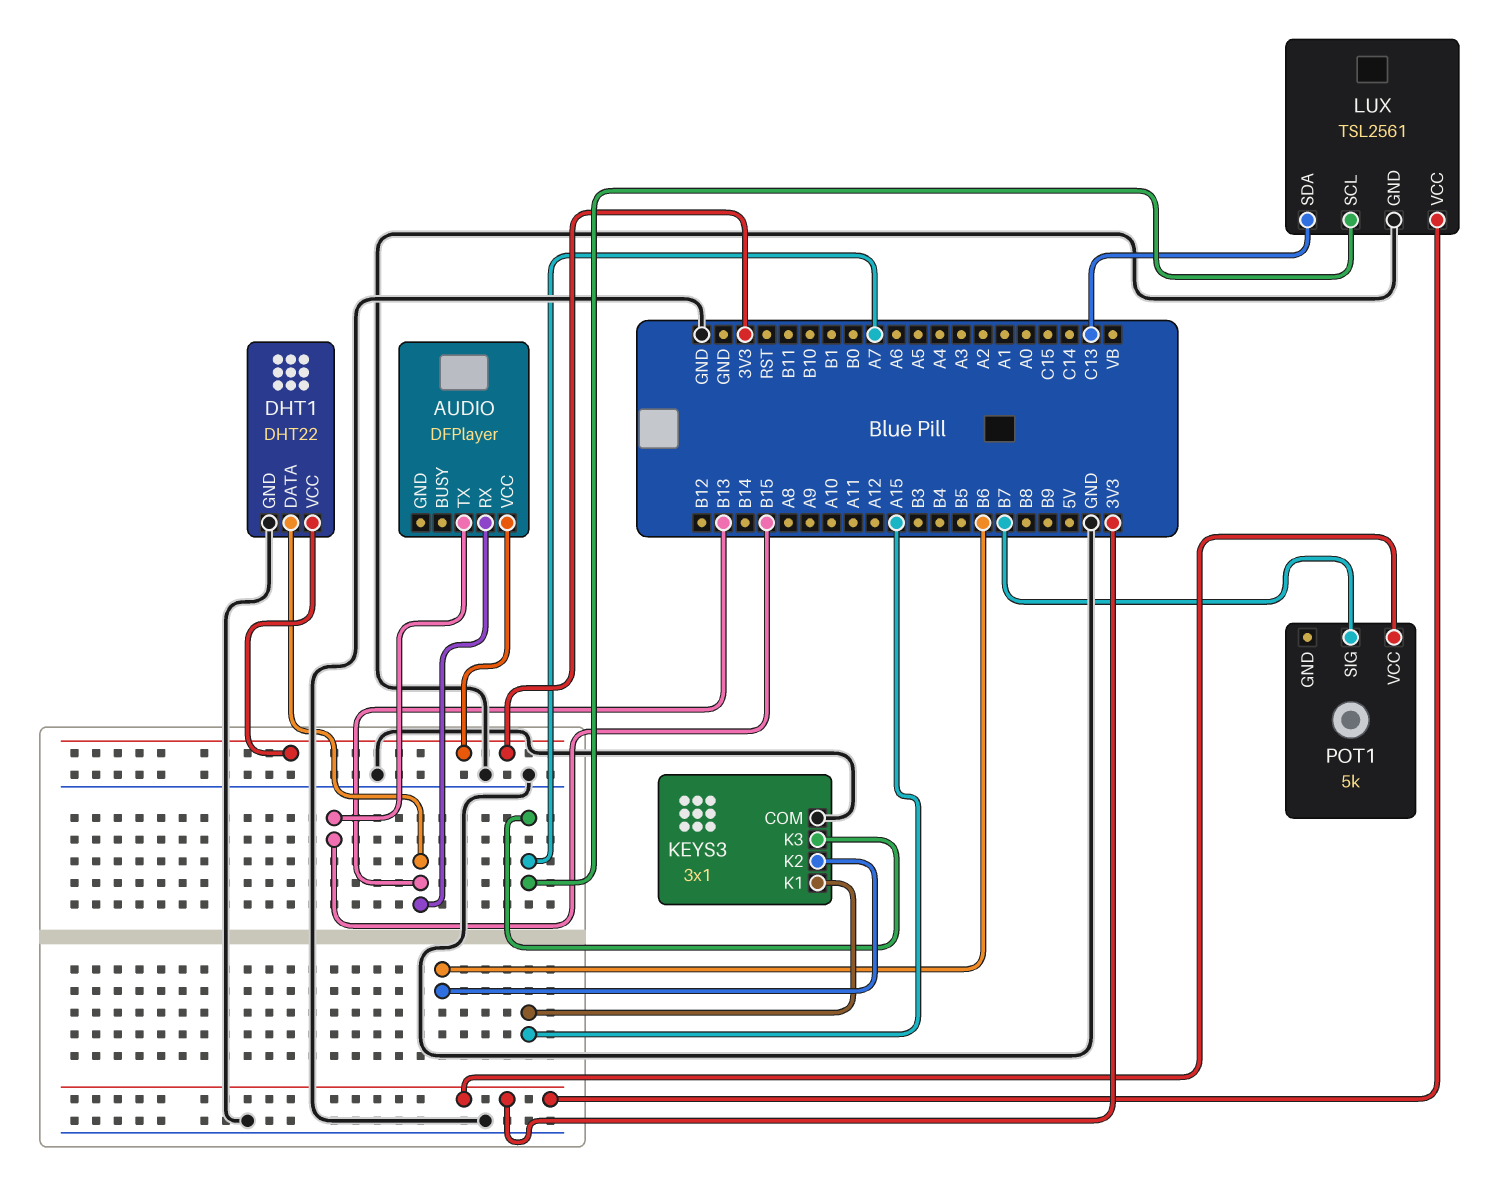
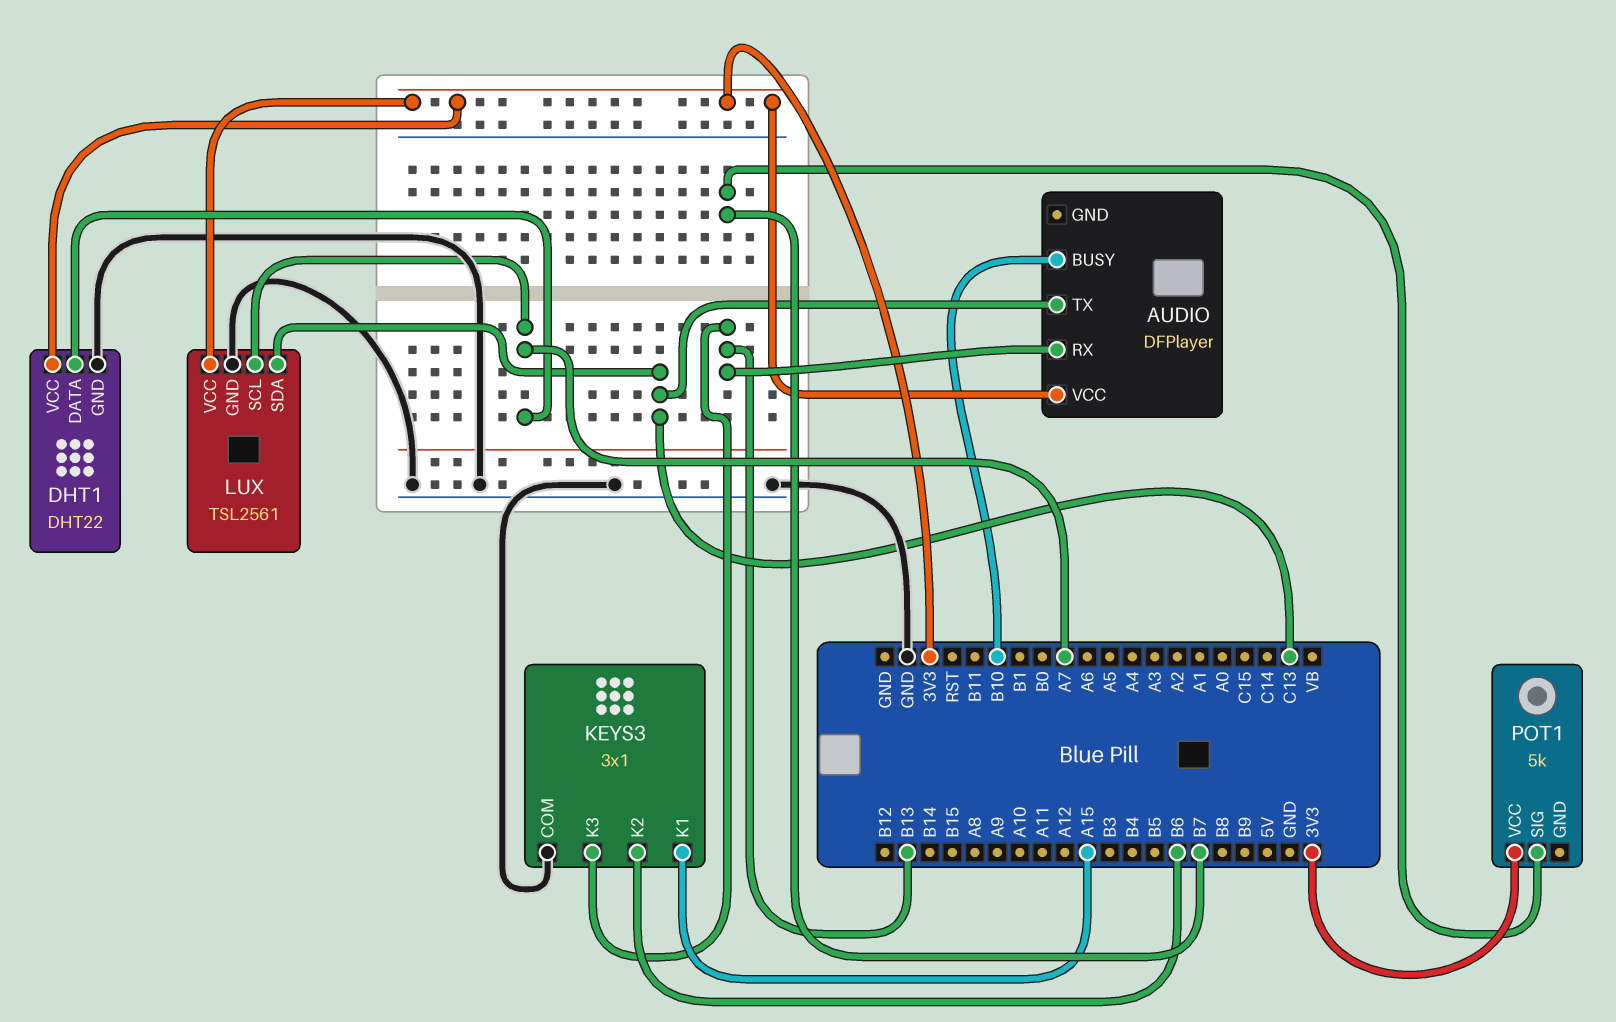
AUDIO pin BUSY: none -> B10
AUDIO pin TX: B15 -> C13
DHT1 pin DATA: B13 -> A7
KEYS3 pin K3: A7 -> B13

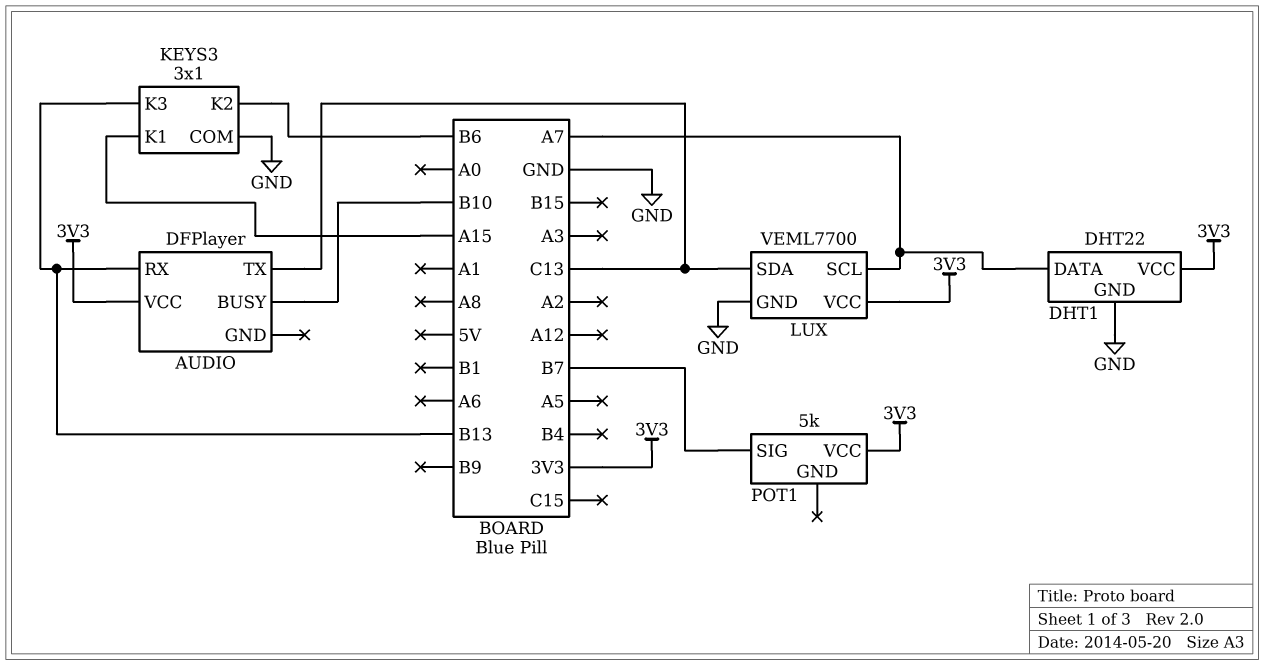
LUX: TSL2561 -> VEML7700

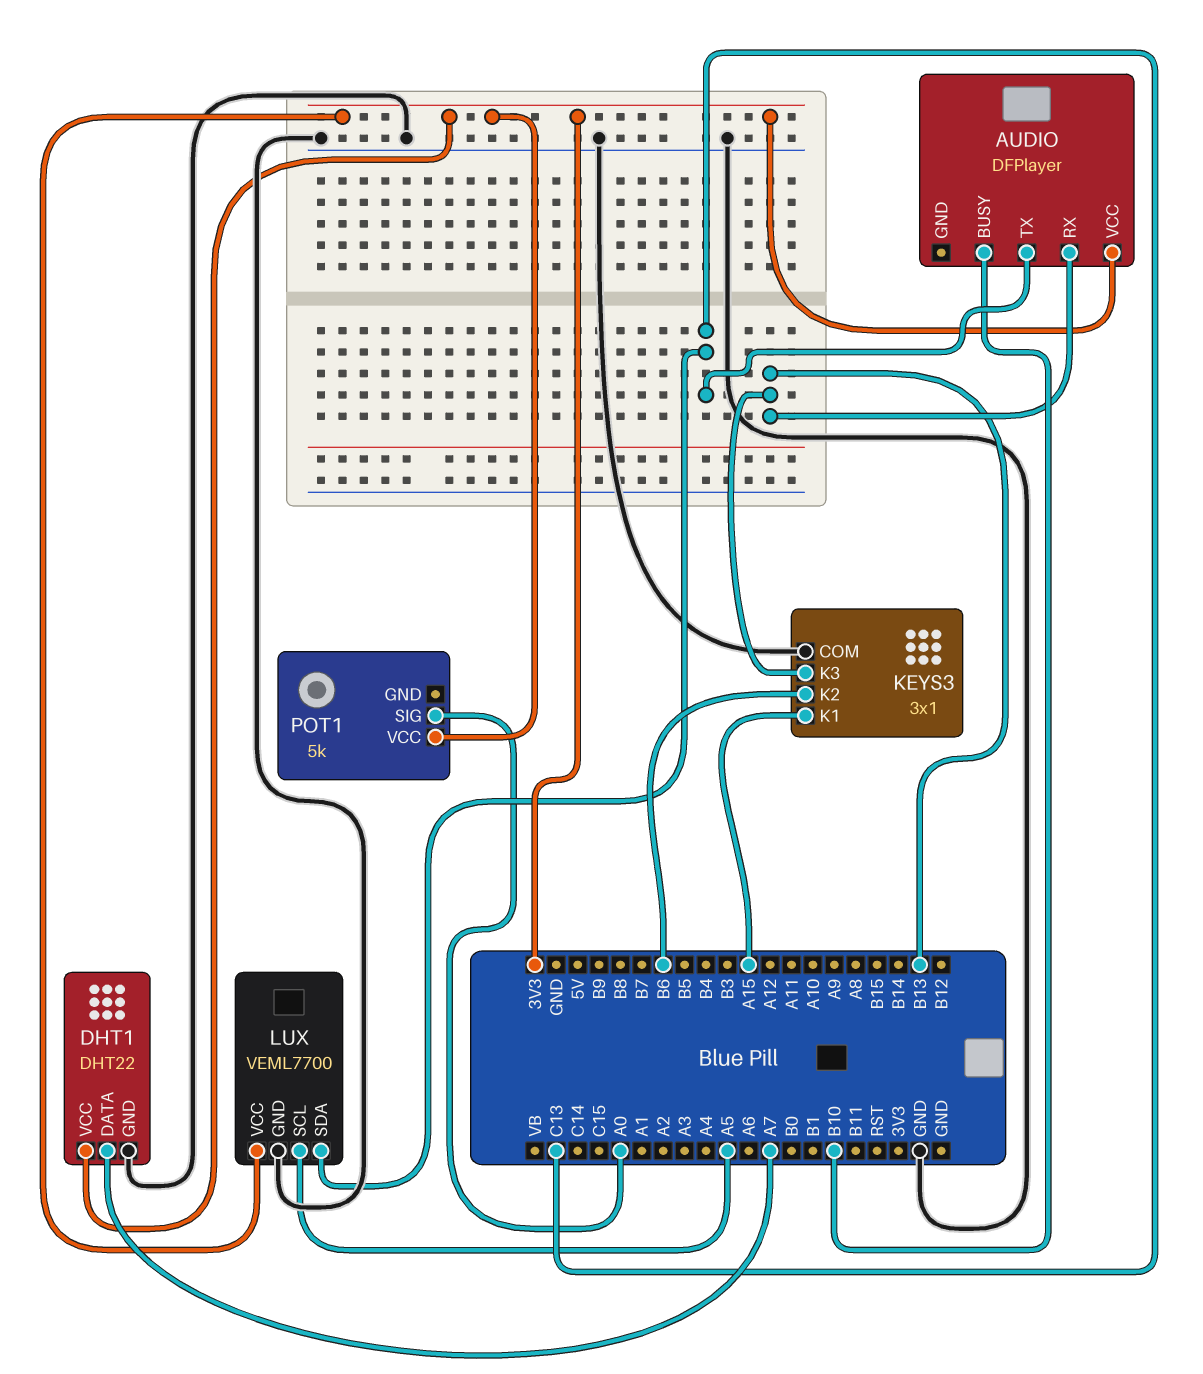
LUX pin SCL: A7 -> A5
POT1 pin SIG: B7 -> A0

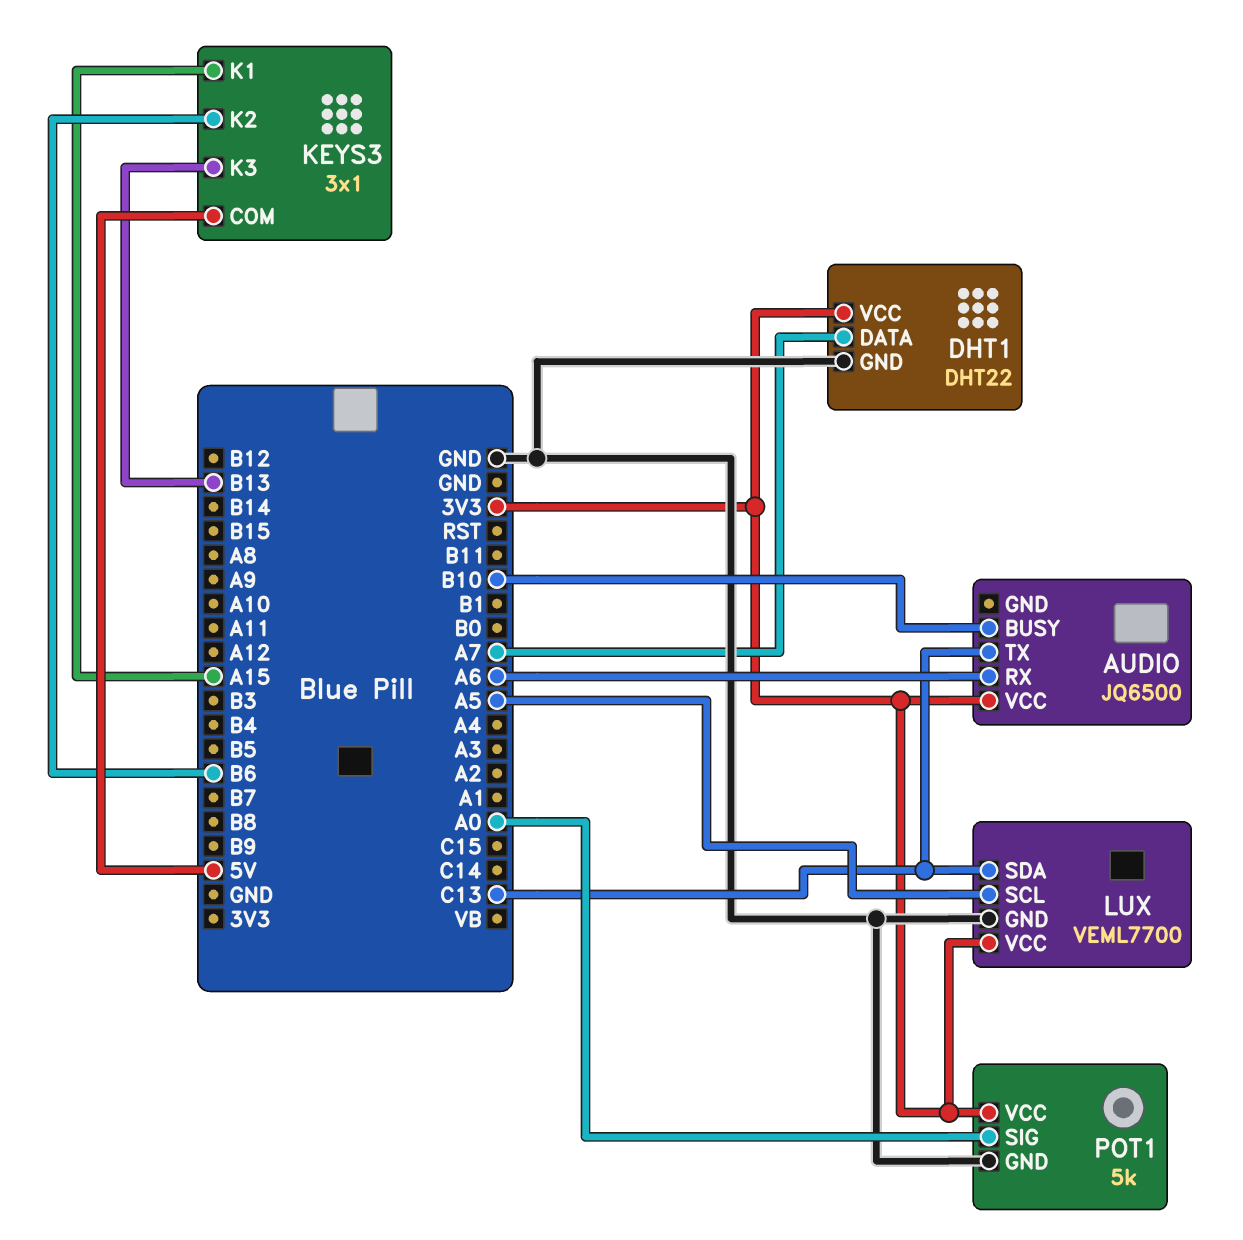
AUDIO: DFPlayer -> JQ6500
AUDIO pin RX: B13 -> A6
KEYS3 pin COM: GND -> 5V
POT1 pin GND: none -> GND

